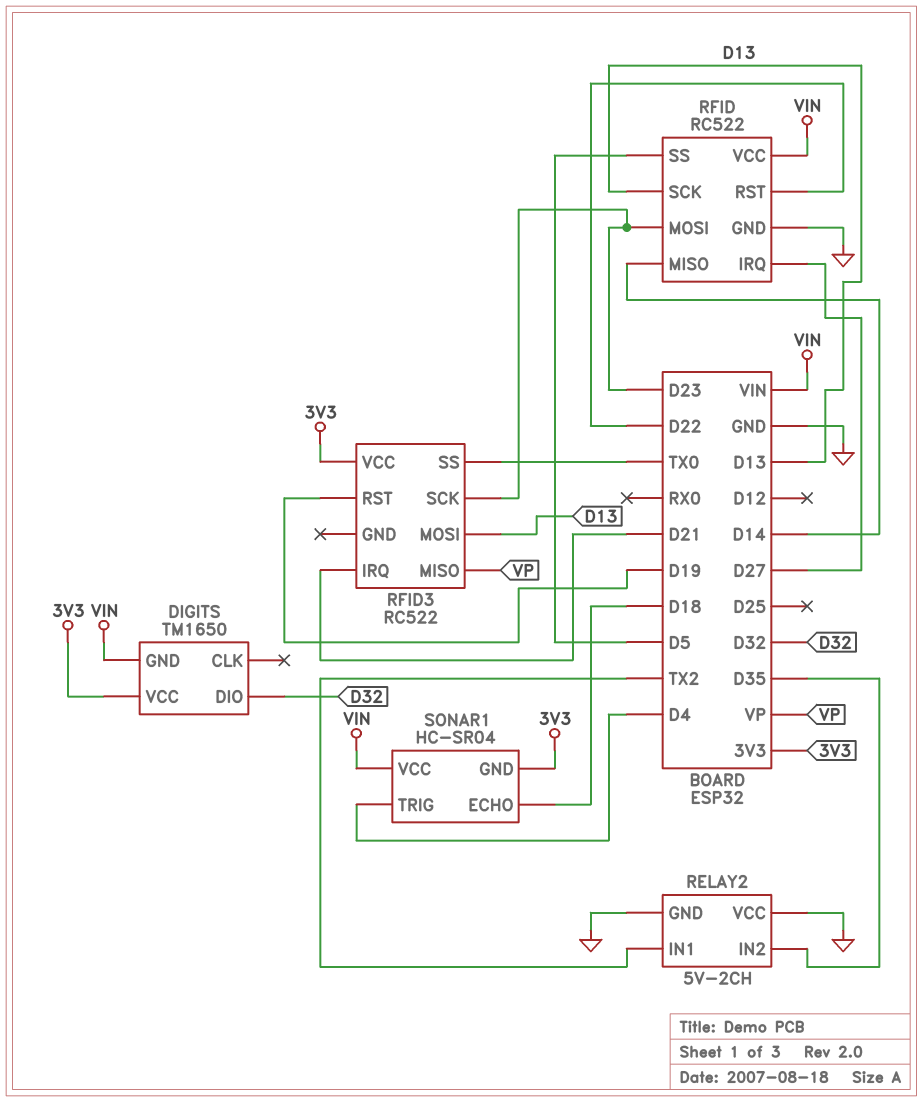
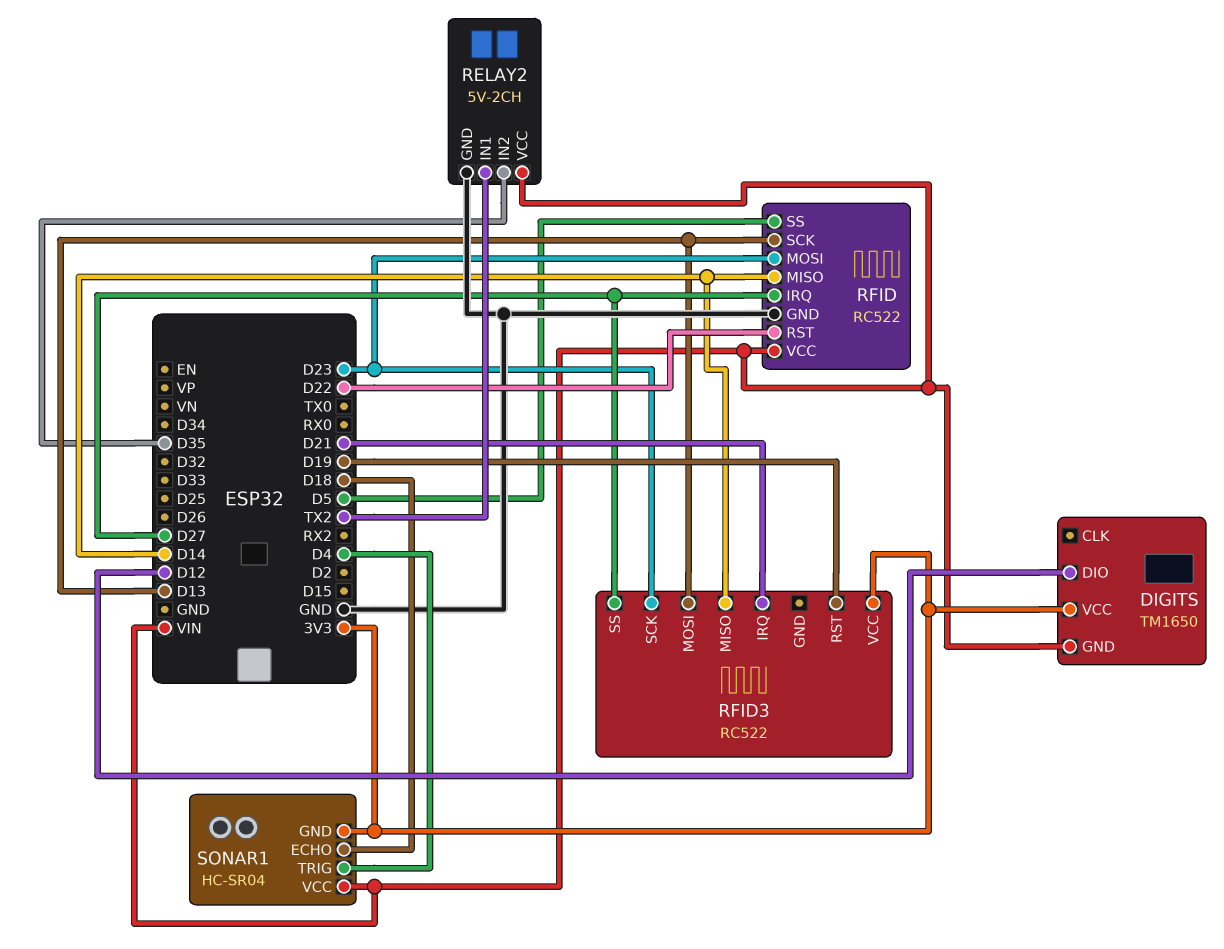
DIGITS pin DIO: D32 -> D12
RELAY2 pin VCC: GND -> VIN
RFID3 pin MISO: VP -> D14
RFID3 pin SS: TX0 -> D27

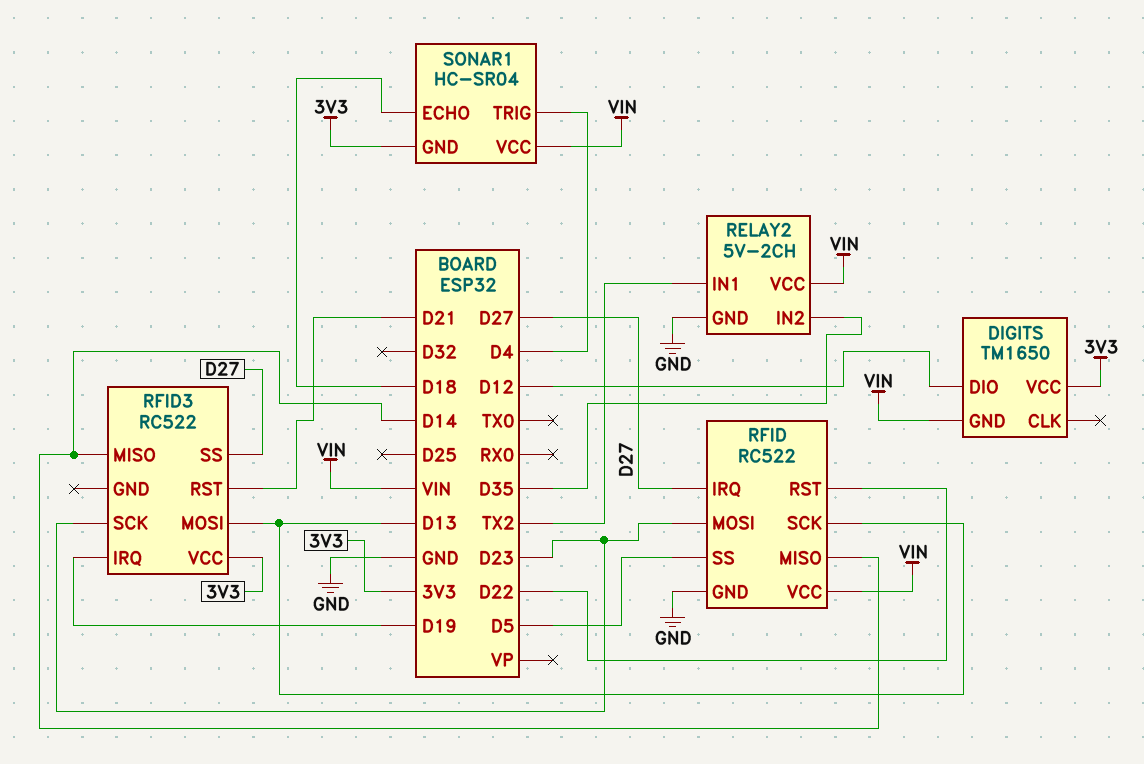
RFID3 pin IRQ: D21 -> D19
RFID3 pin RST: D19 -> D21

